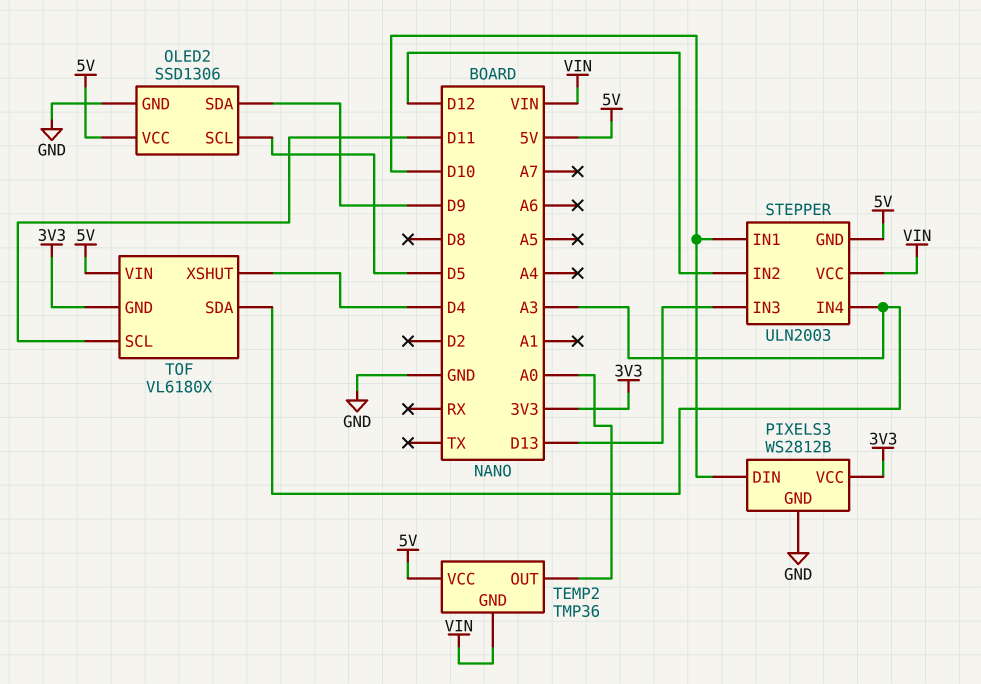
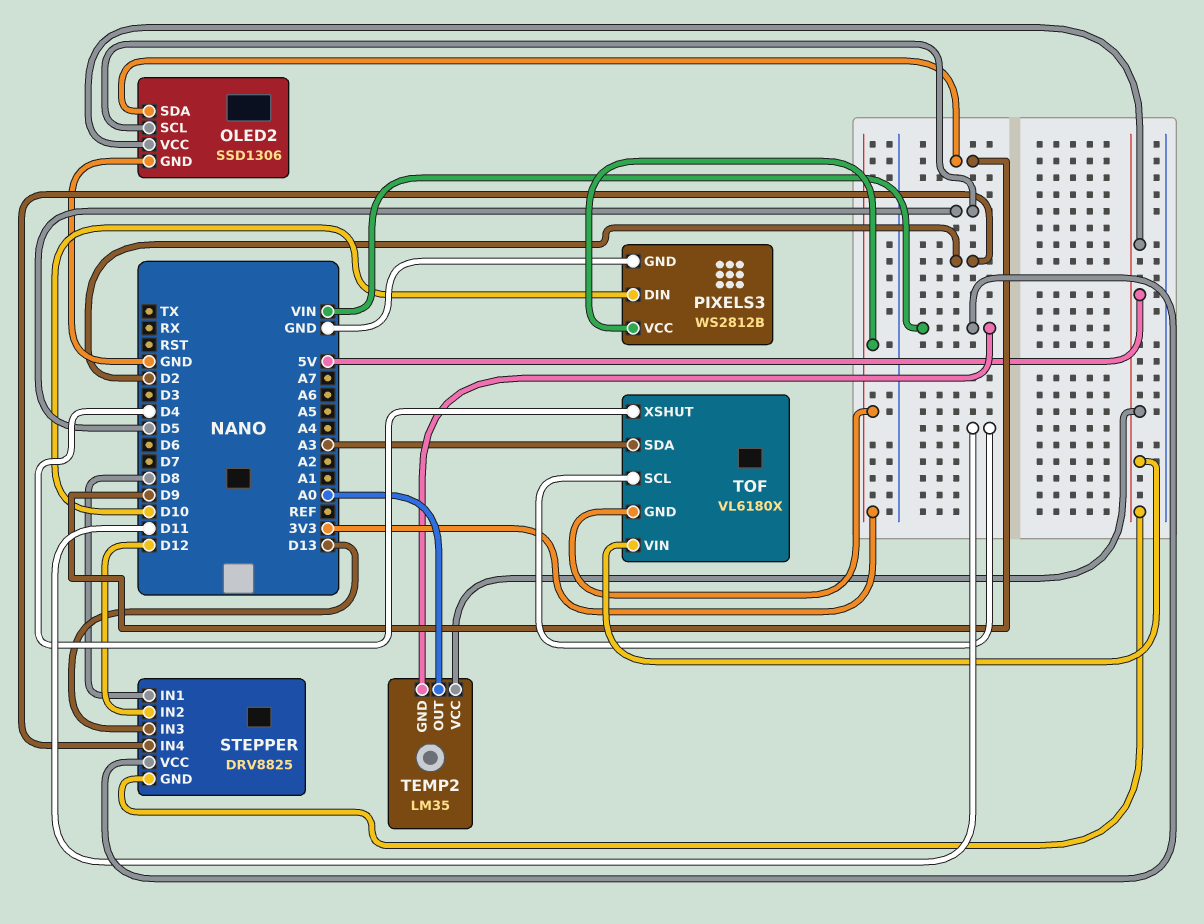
STEPPER: ULN2003 -> DRV8825
STEPPER pin IN1: D10 -> D8
STEPPER pin IN4: A3 -> D2
TEMP2: TMP36 -> LM35

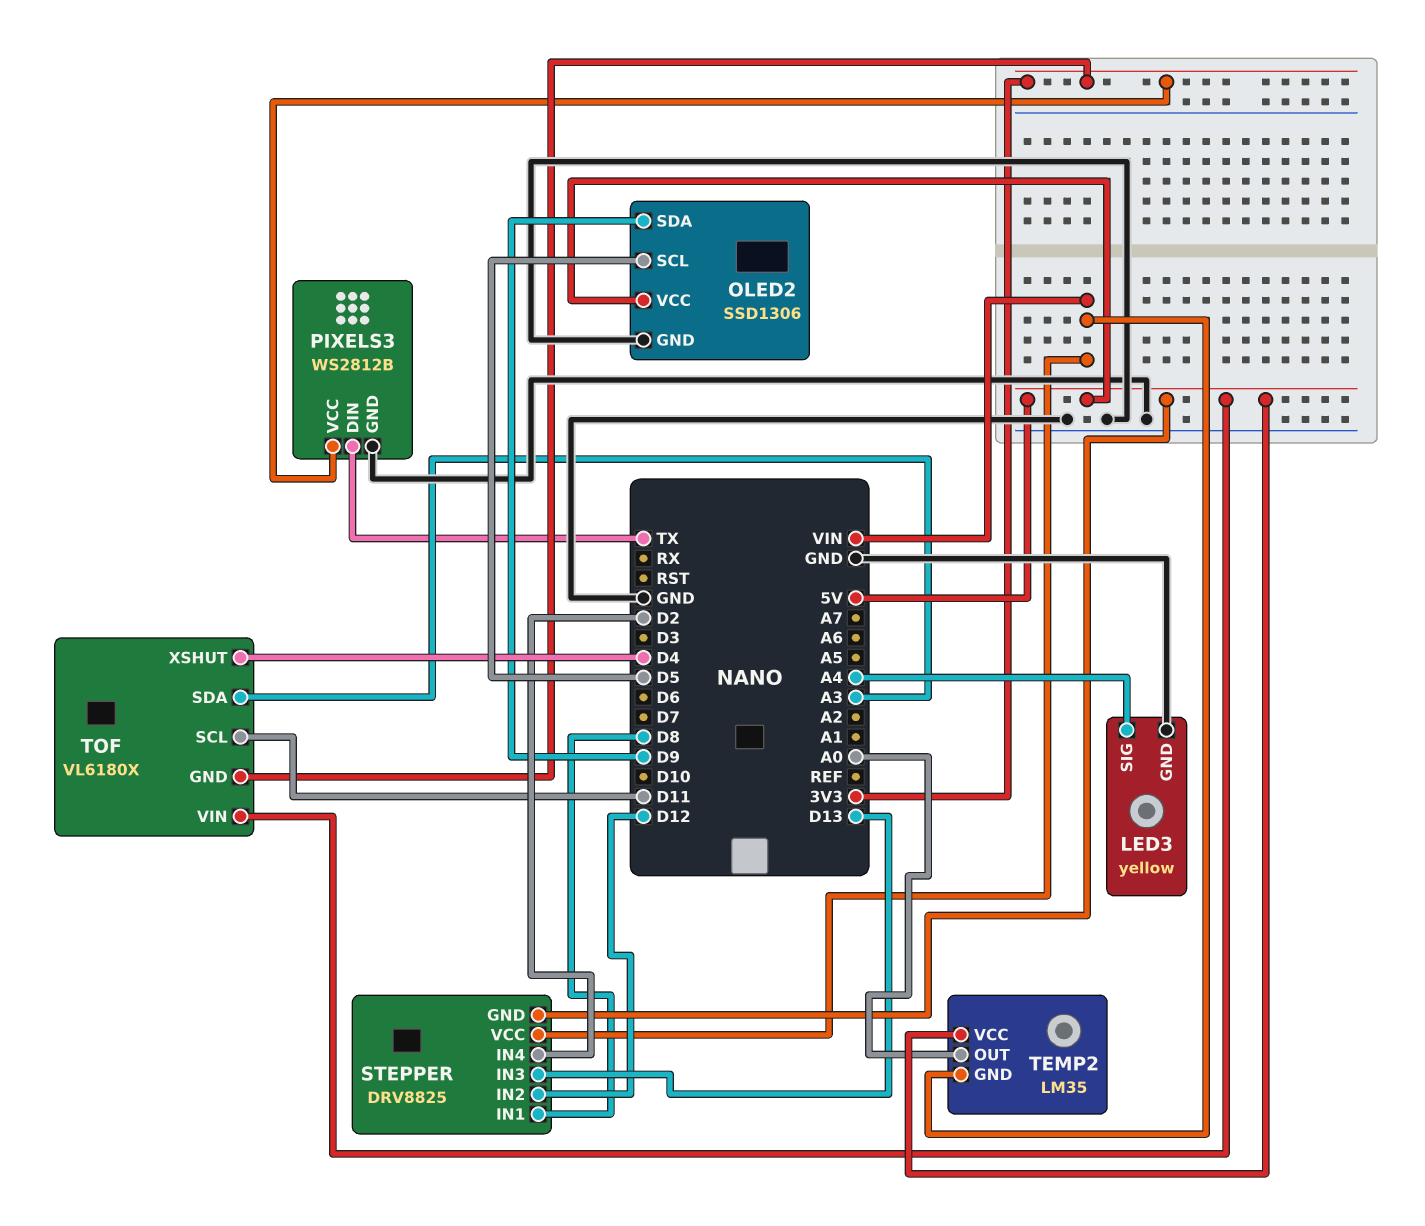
LED3: none -> yellow
LED3 pin GND: none -> GND
LED3 pin SIG: none -> A4
PIXELS3 pin DIN: D10 -> TX

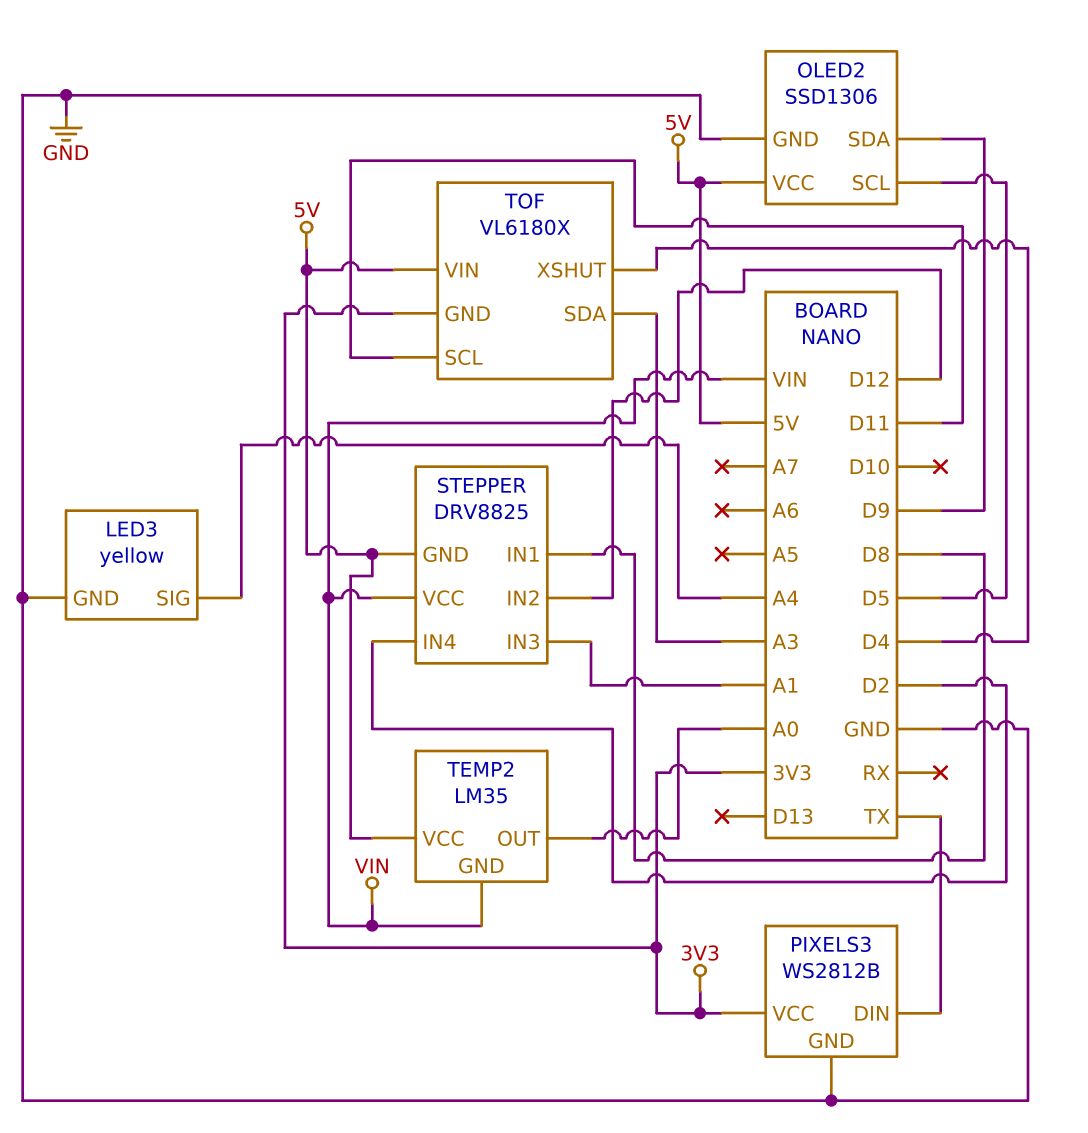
STEPPER pin IN3: D13 -> A1

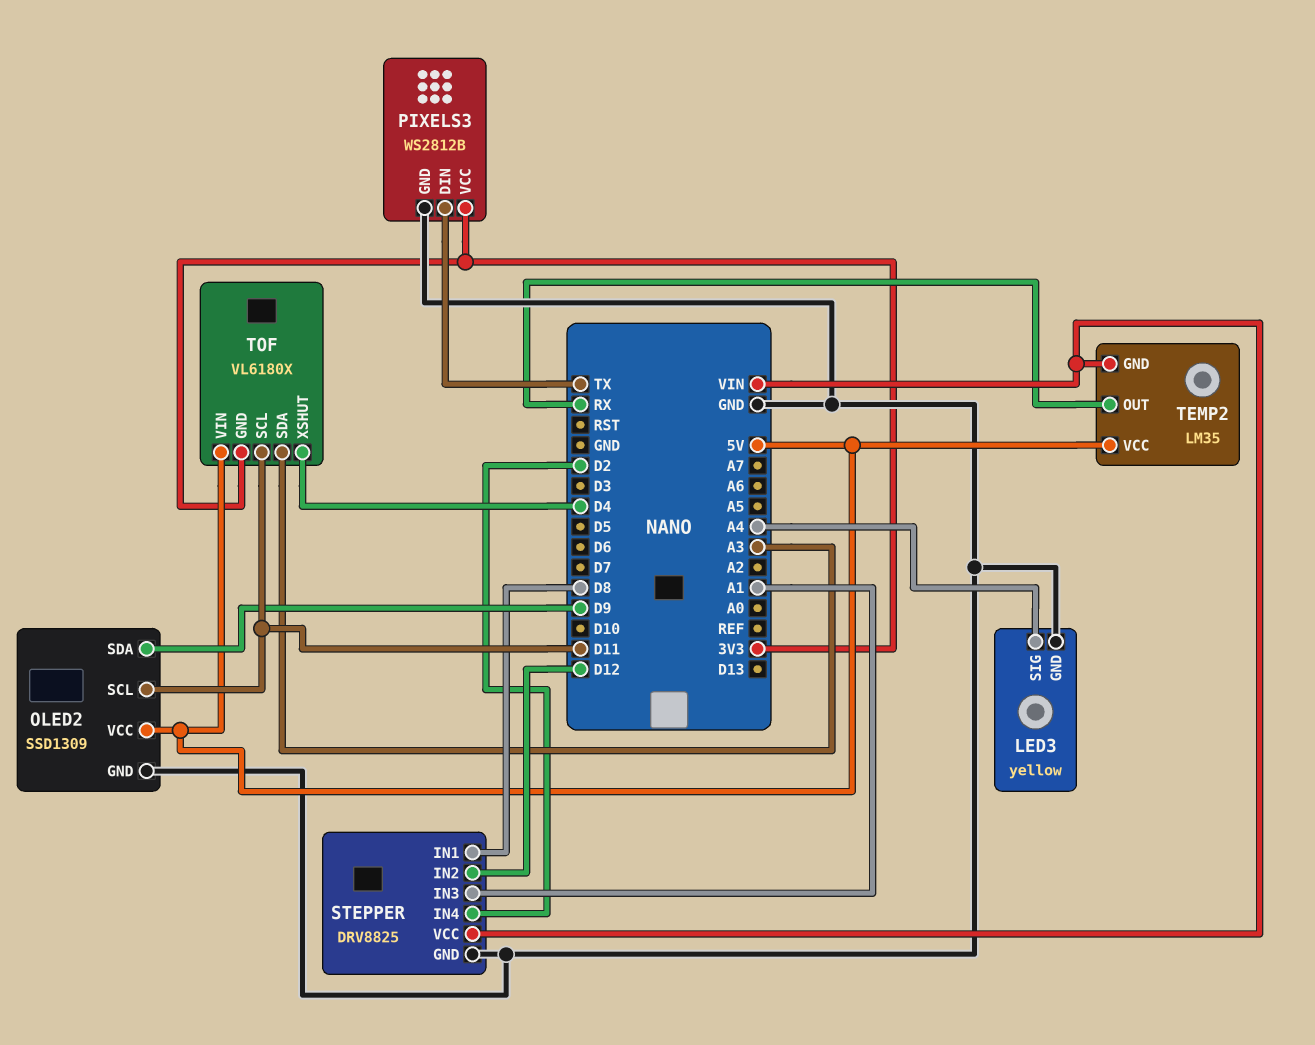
OLED2: SSD1306 -> SSD1309
OLED2 pin SCL: D5 -> D11
STEPPER pin GND: 5V -> GND
TEMP2 pin OUT: A0 -> RX

